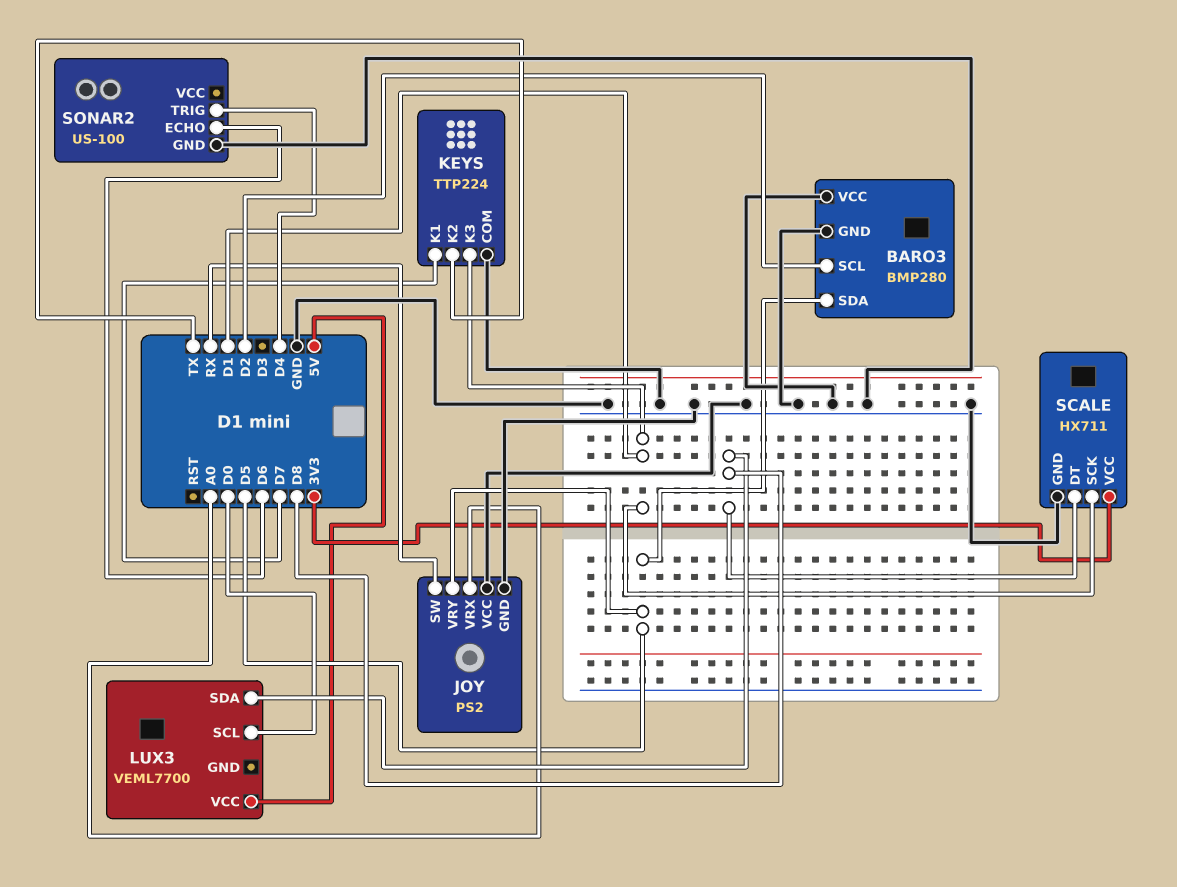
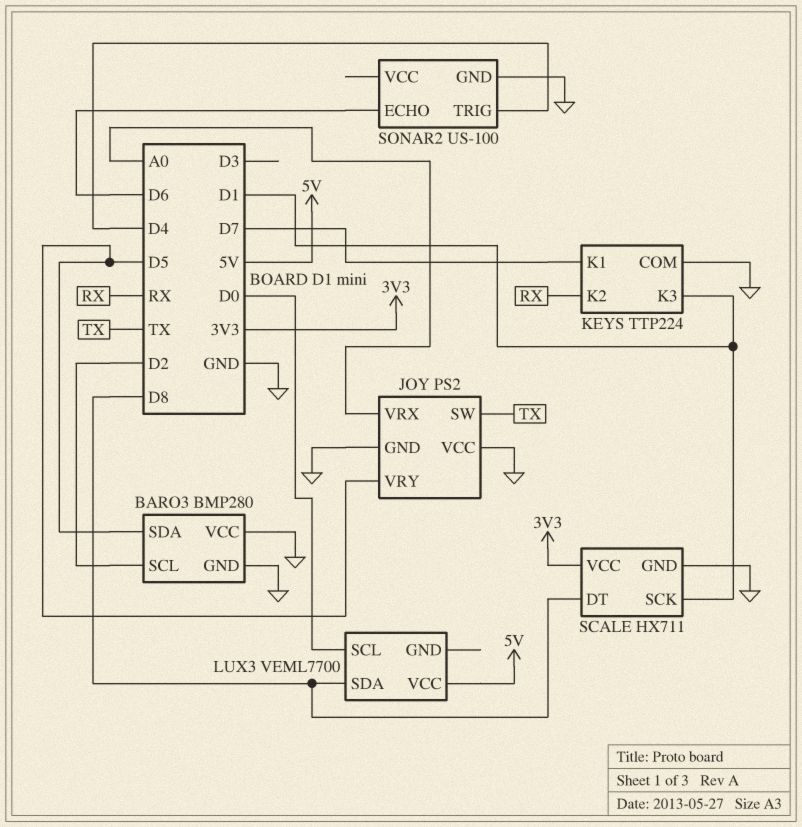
JOY pin SW: RX -> TX
KEYS pin K2: TX -> RX

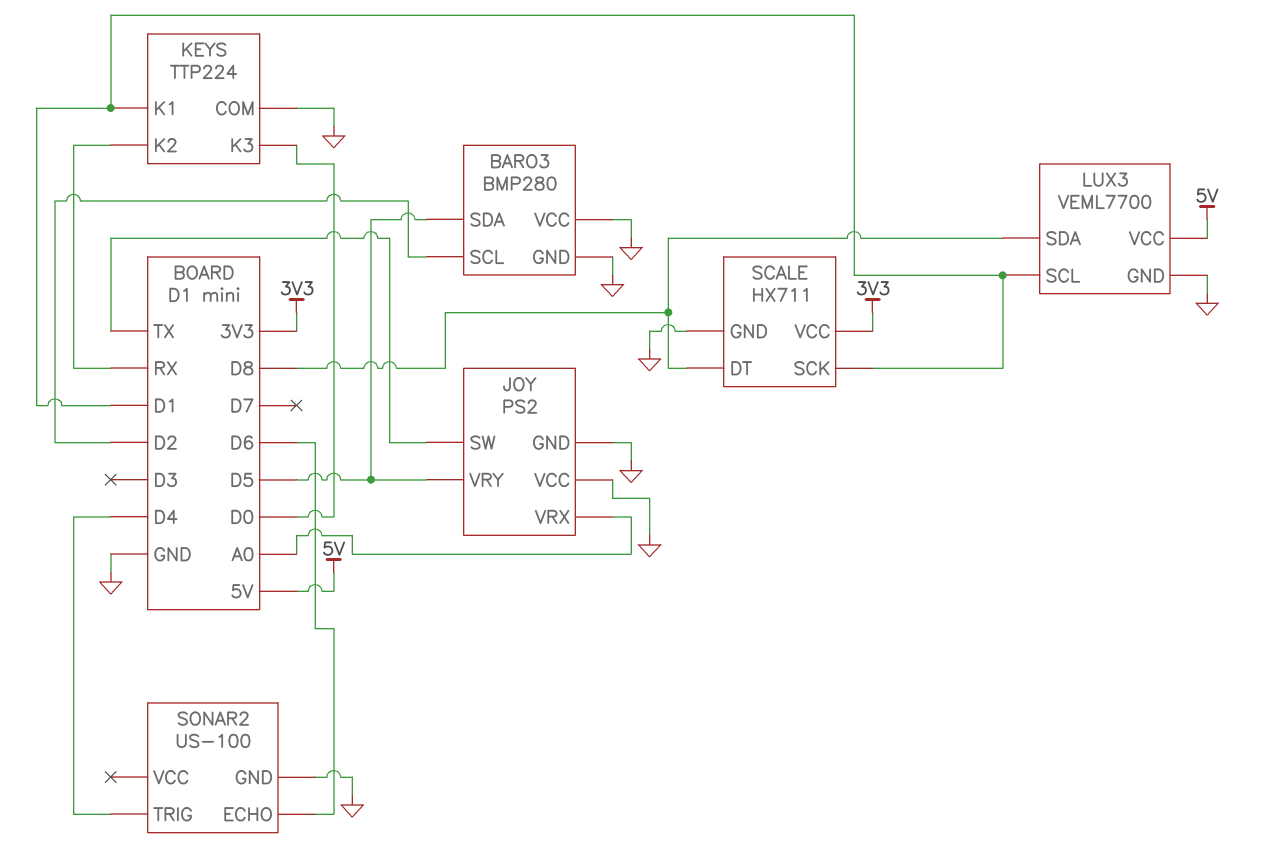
KEYS pin K1: D7 -> D1
KEYS pin K3: D1 -> D0
LUX3 pin GND: none -> GND
LUX3 pin SCL: D0 -> D1

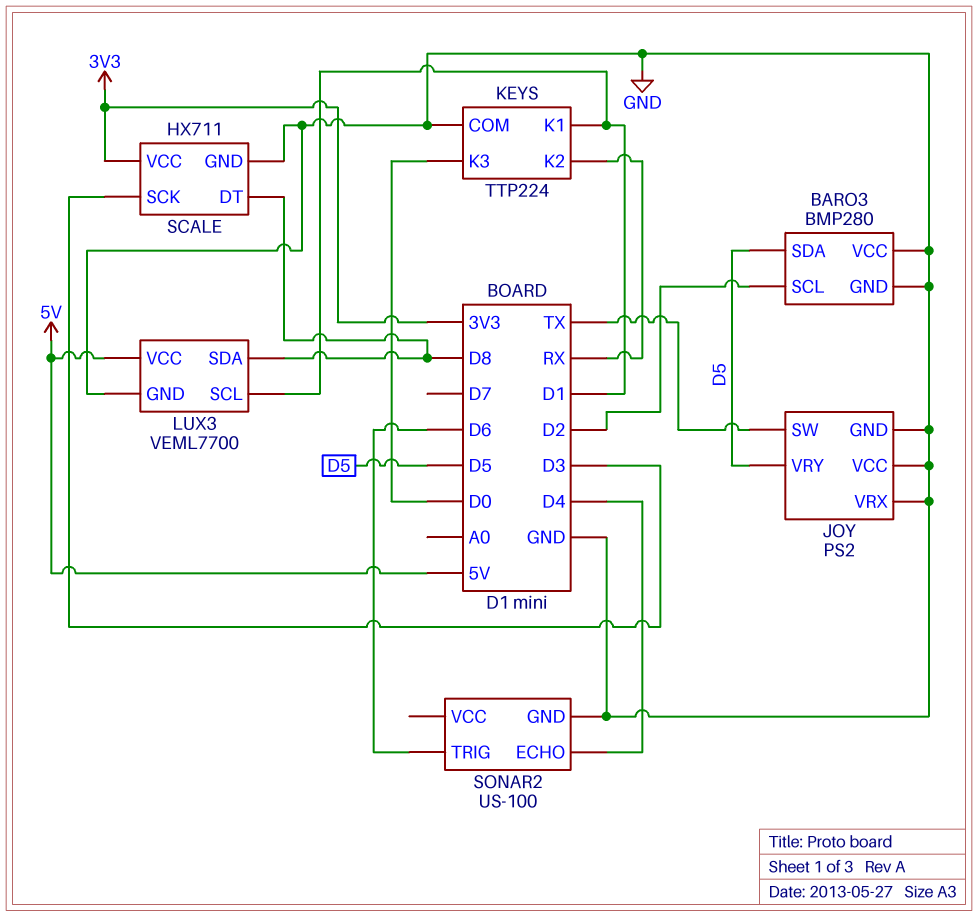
JOY pin VRX: A0 -> GND
SCALE pin SCK: D1 -> D3
SONAR2 pin ECHO: D6 -> D4
SONAR2 pin TRIG: D4 -> D6

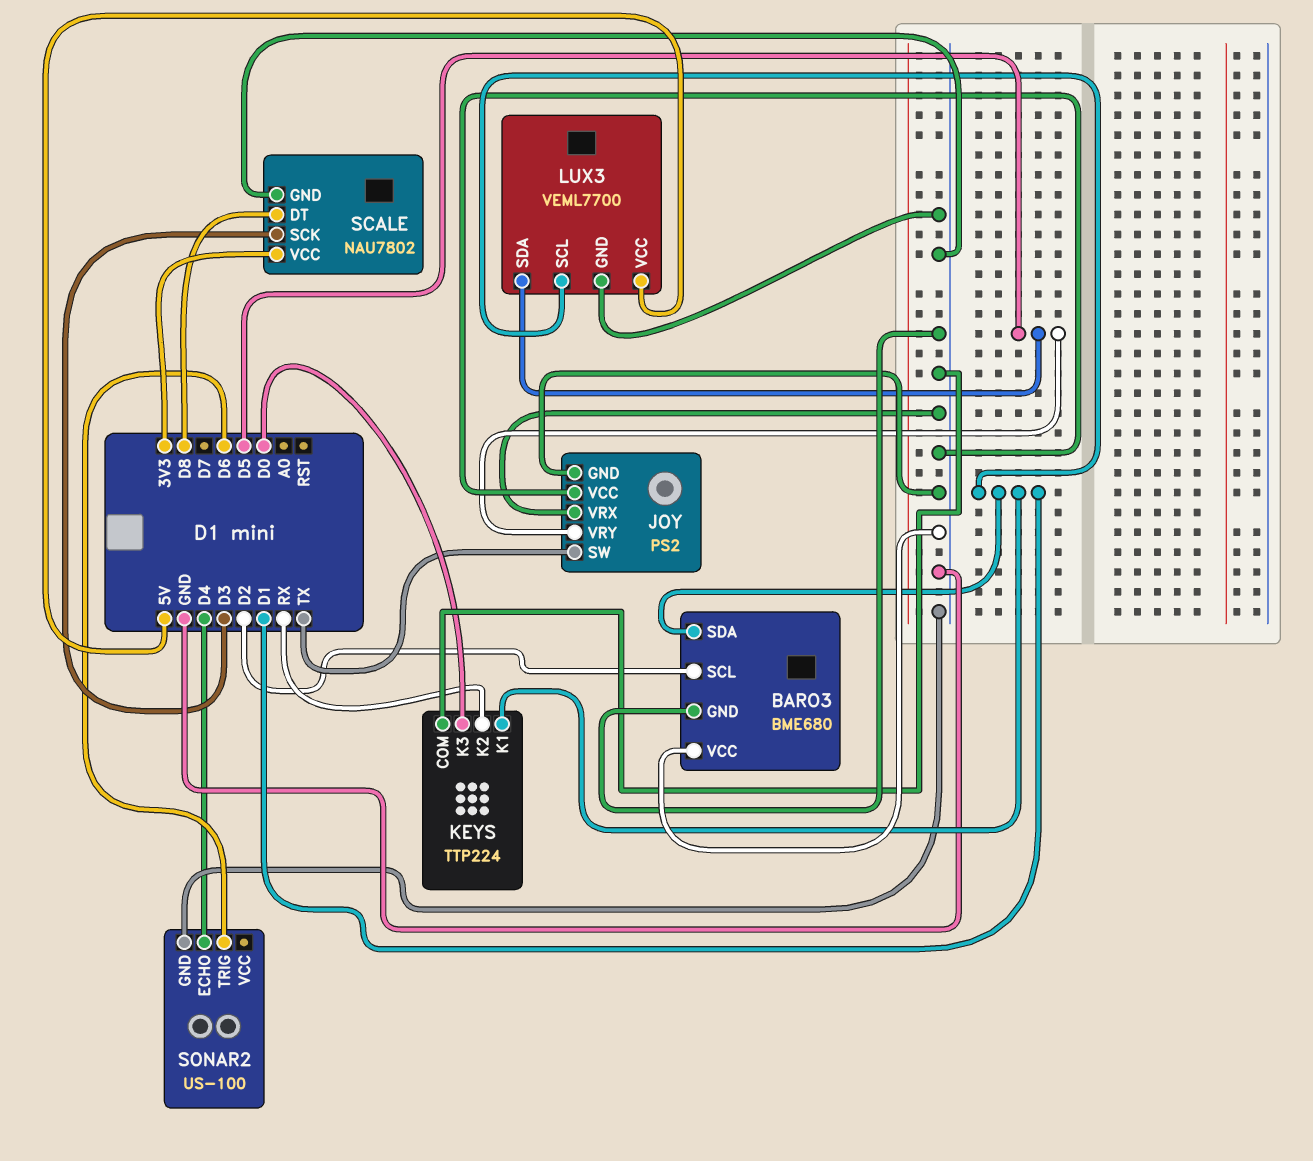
BARO3: BMP280 -> BME680
BARO3 pin SDA: D5 -> D1
LUX3 pin SDA: D8 -> D5
SCALE: HX711 -> NAU7802

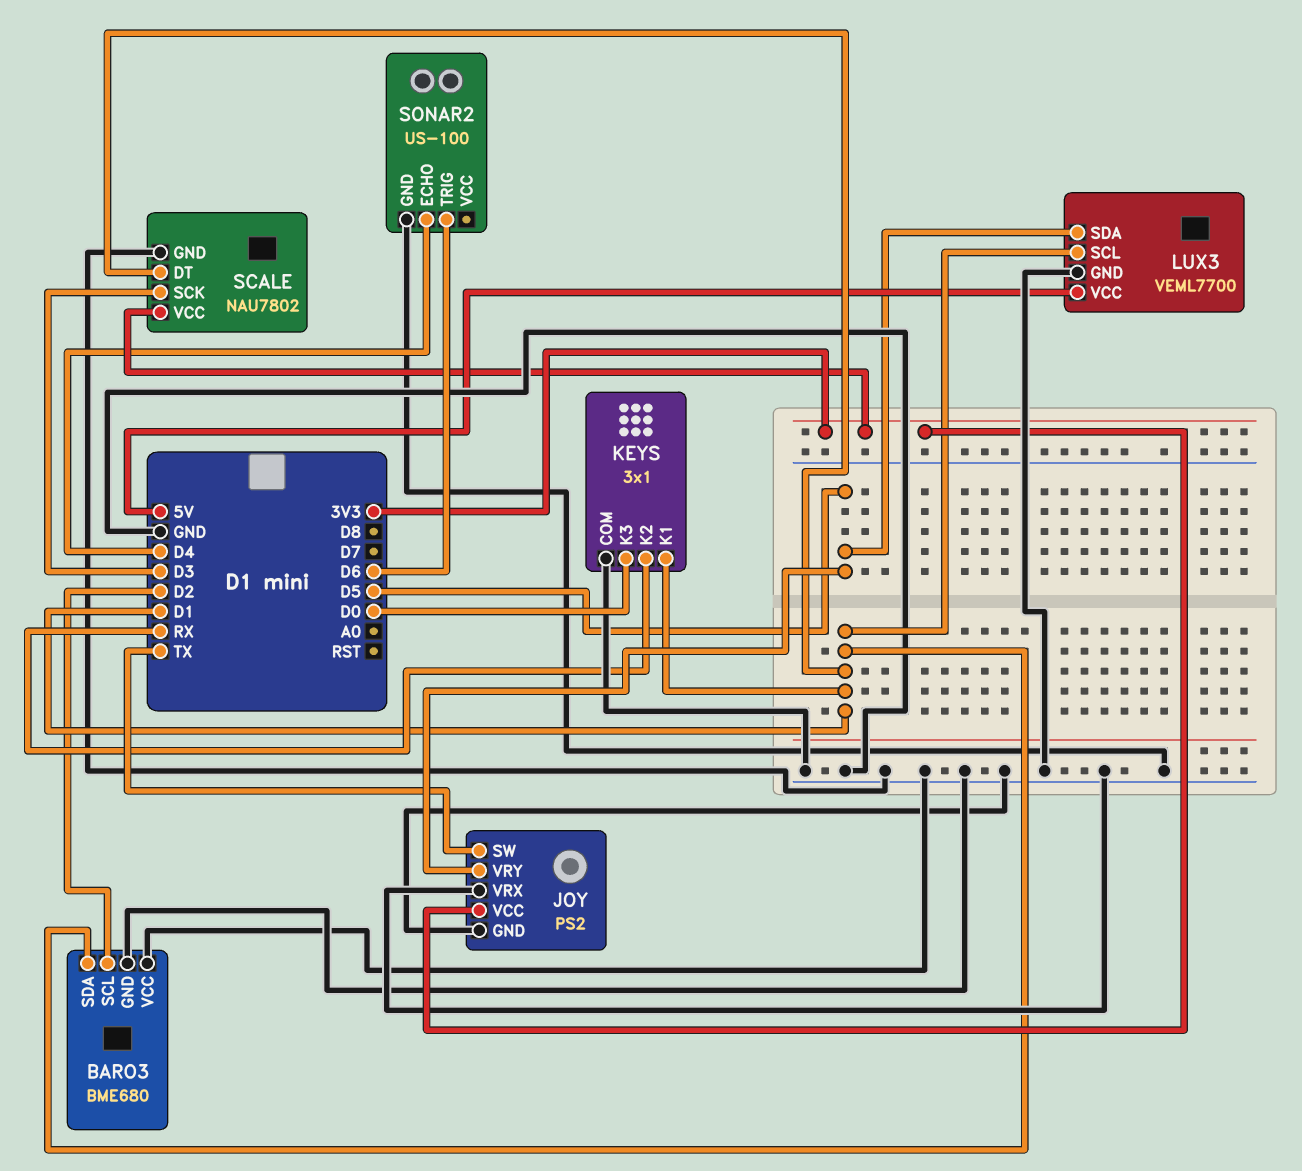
JOY pin VCC: GND -> 3V3
KEYS: TTP224 -> 3x1
SCALE pin DT: D8 -> D1

